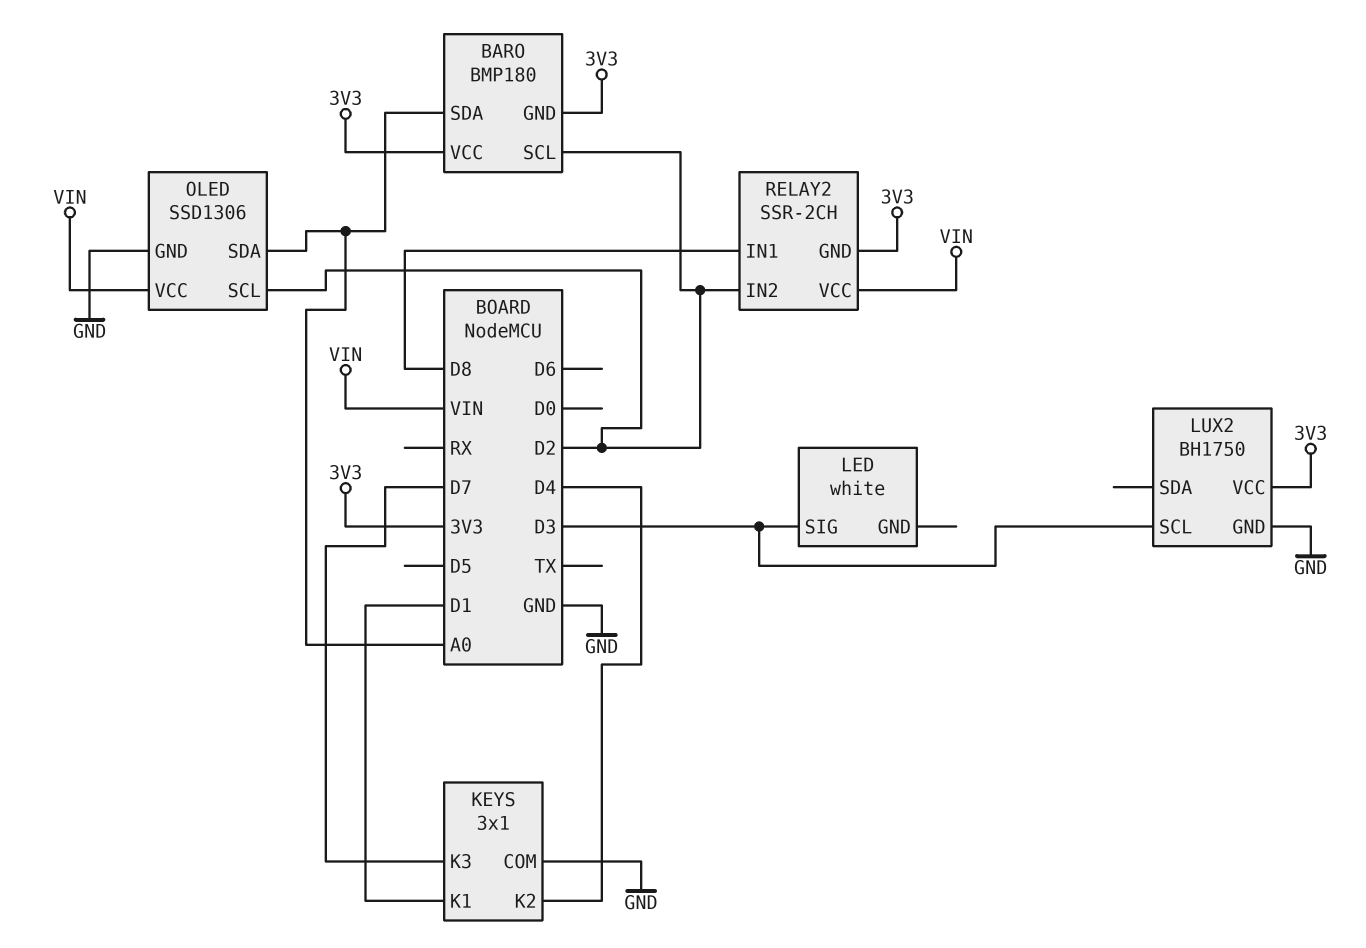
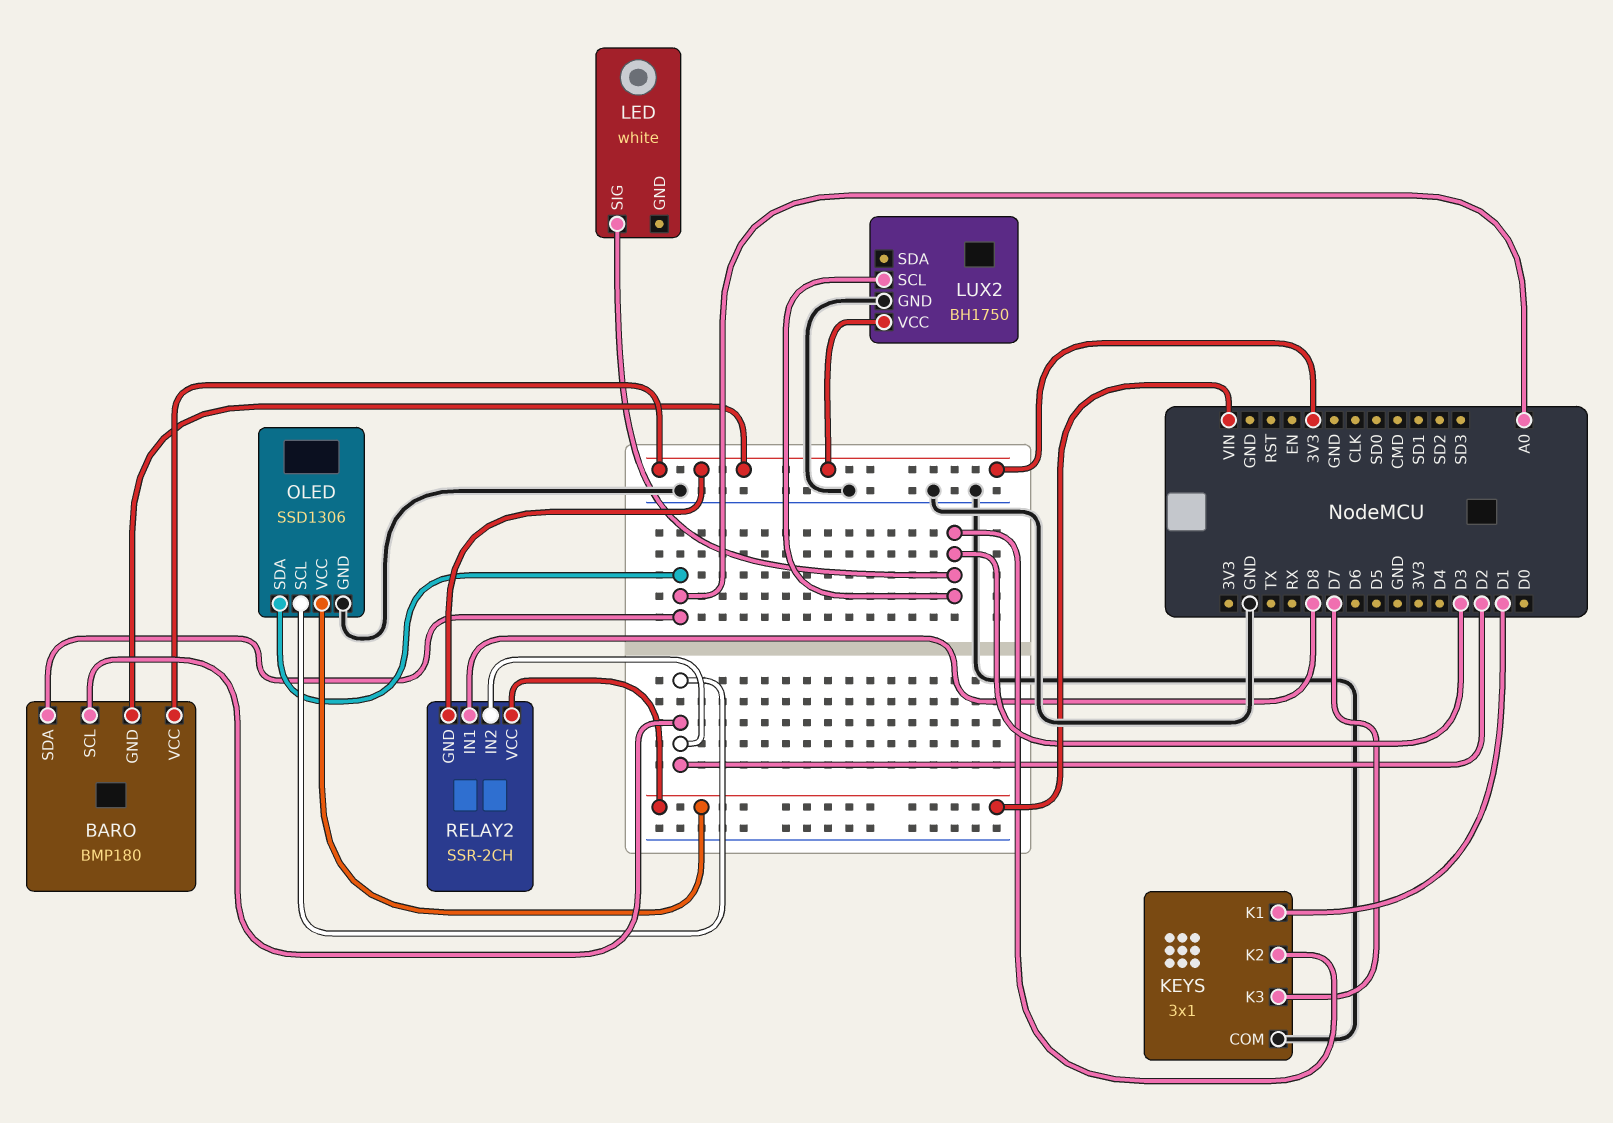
KEYS pin K2: D4 -> D3

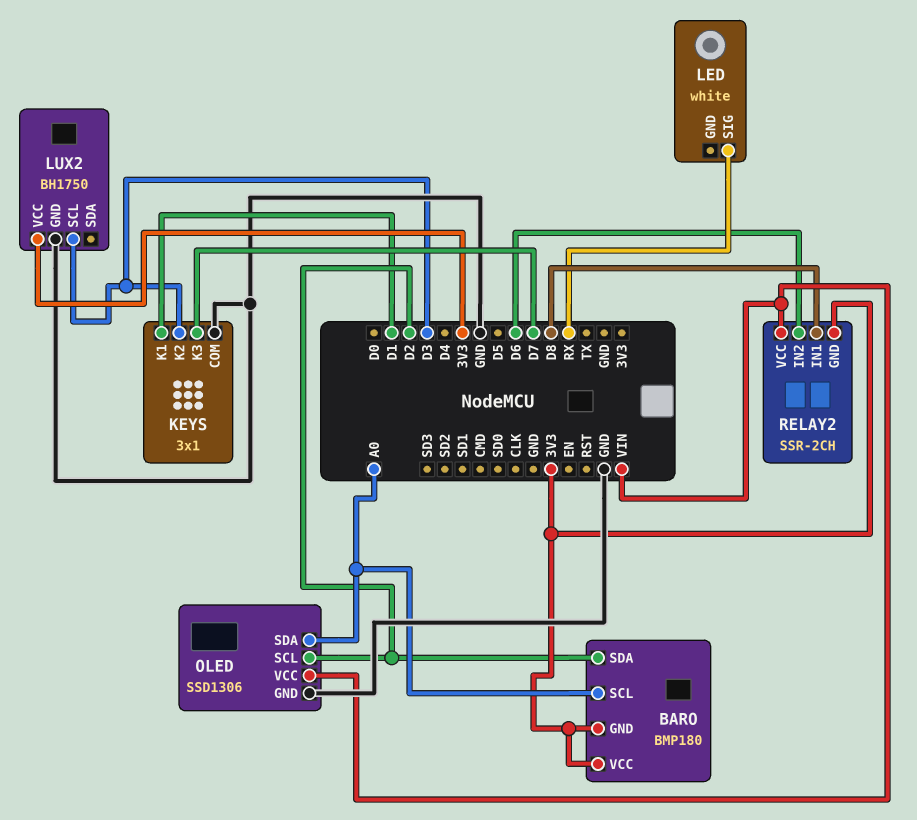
BARO pin SCL: D2 -> A0
BARO pin SDA: A0 -> D2
LED pin SIG: D3 -> RX
RELAY2 pin IN2: D2 -> D6

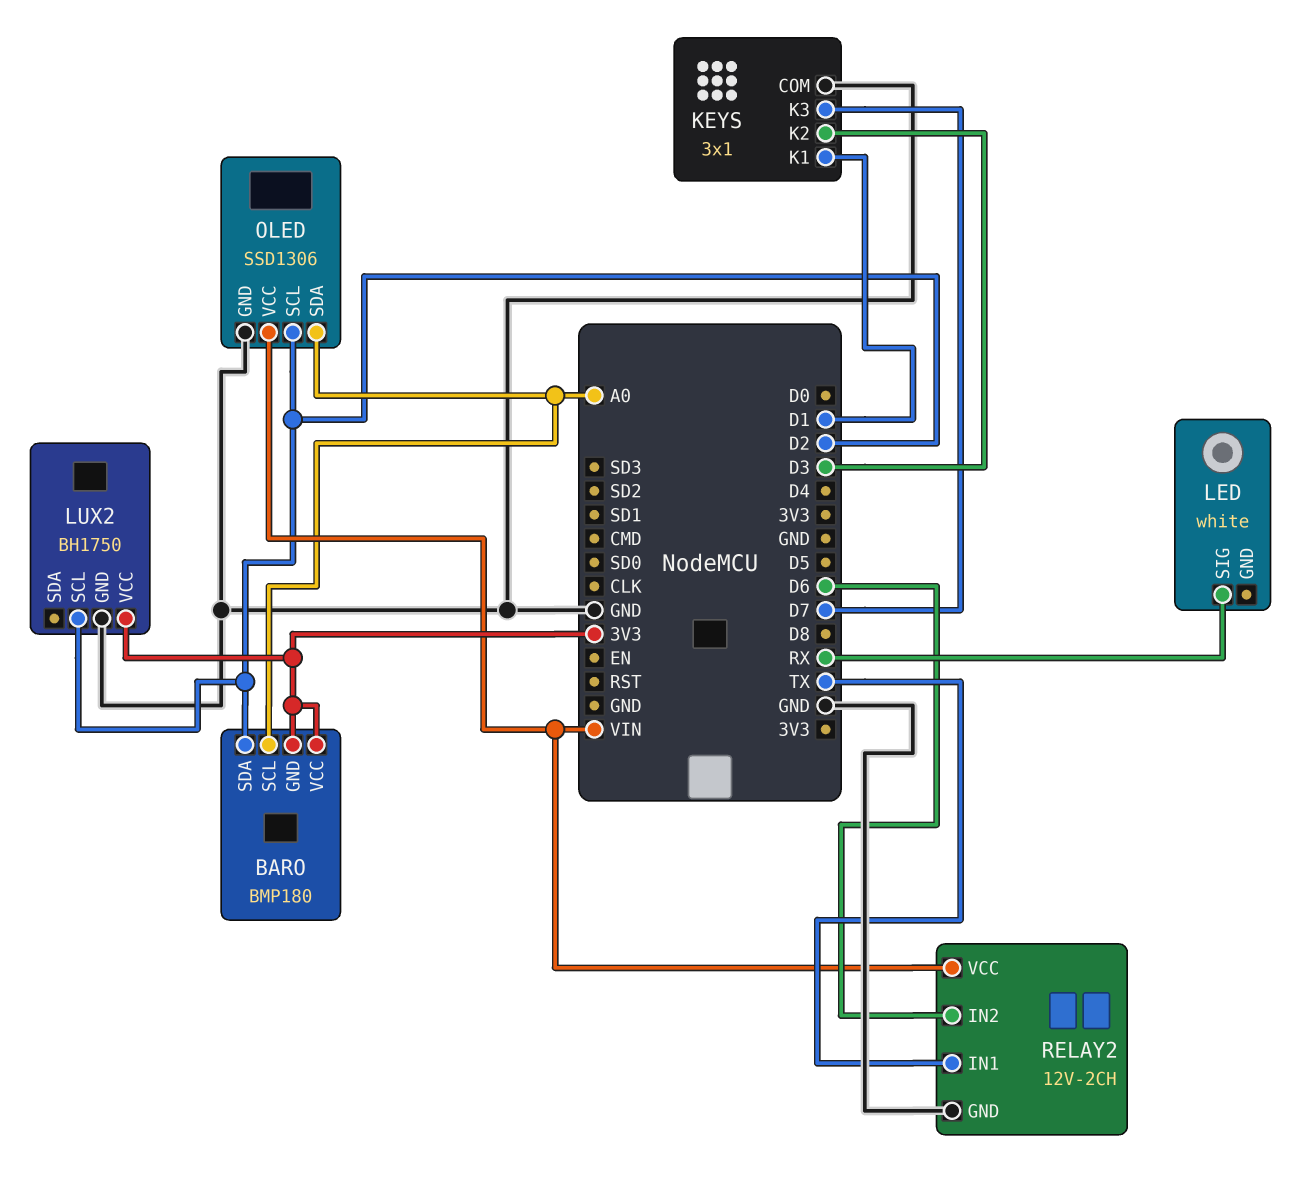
LUX2 pin SCL: D3 -> D2
RELAY2: SSR-2CH -> 12V-2CH
RELAY2 pin GND: 3V3 -> GND
RELAY2 pin IN1: D8 -> TX

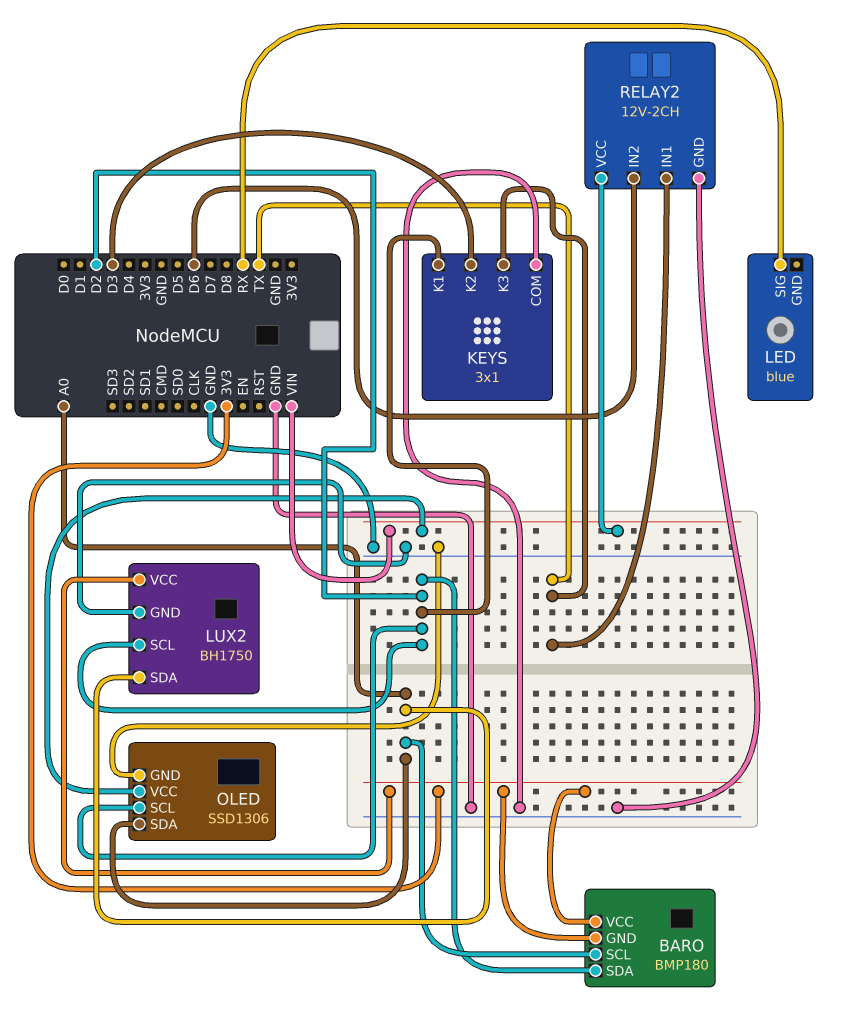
KEYS pin K1: D1 -> D2
KEYS pin K3: D7 -> TX
LED: white -> blue
LUX2 pin SDA: none -> A0

